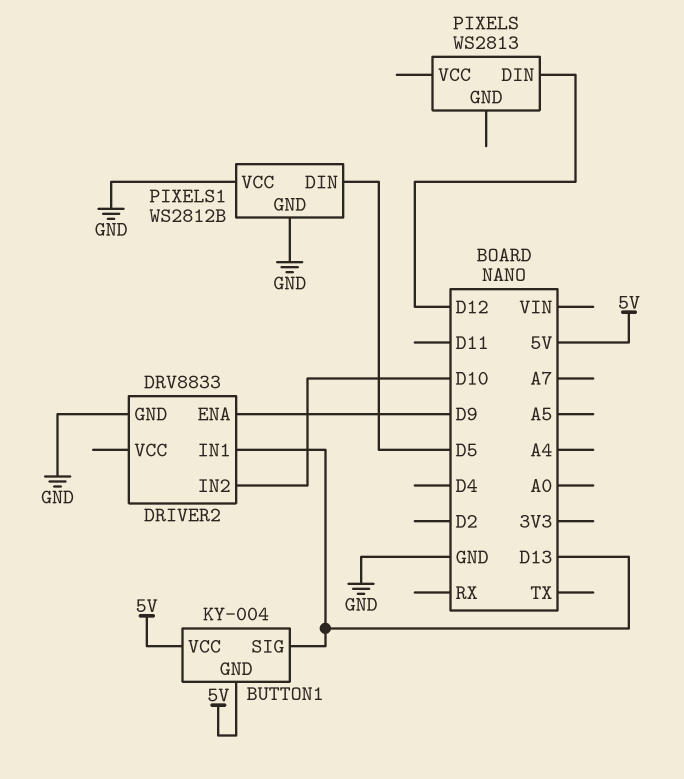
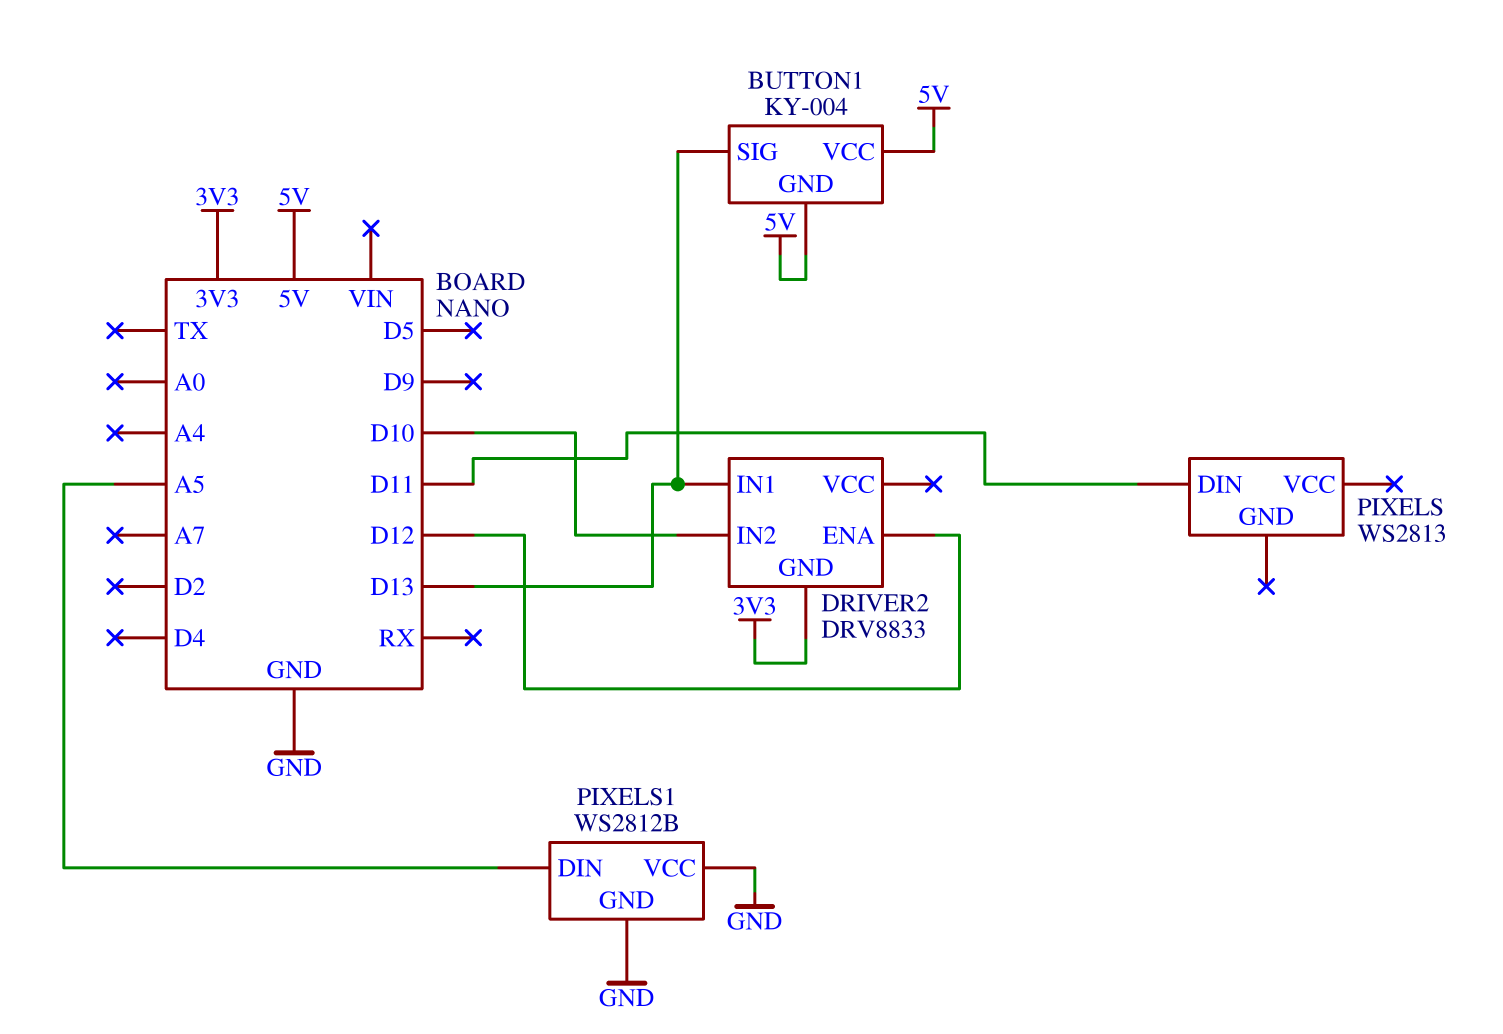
DRIVER2 pin ENA: D9 -> D12
DRIVER2 pin GND: GND -> 3V3
PIXELS pin DIN: D12 -> D11
PIXELS1 pin DIN: D5 -> A5

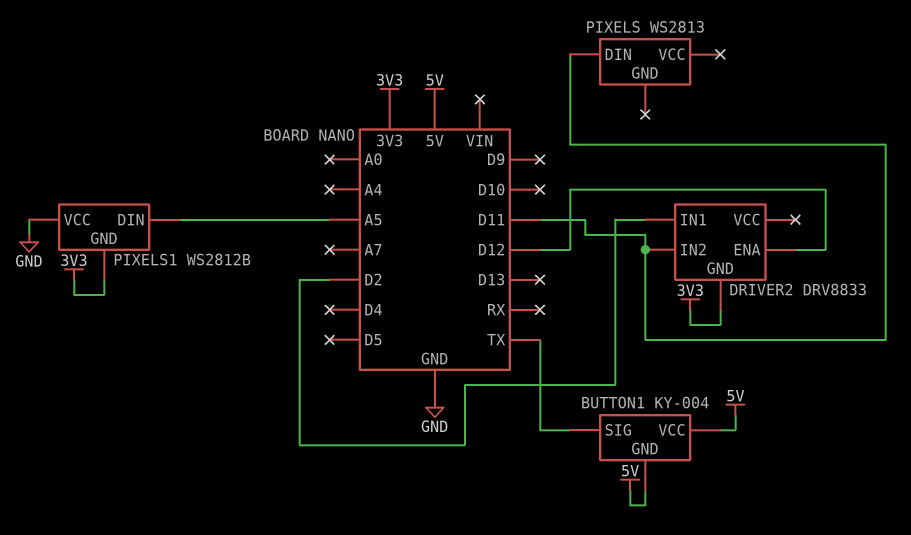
BUTTON1 pin SIG: D13 -> TX
DRIVER2 pin IN1: D13 -> D2
DRIVER2 pin IN2: D10 -> D11
PIXELS1 pin GND: GND -> 3V3

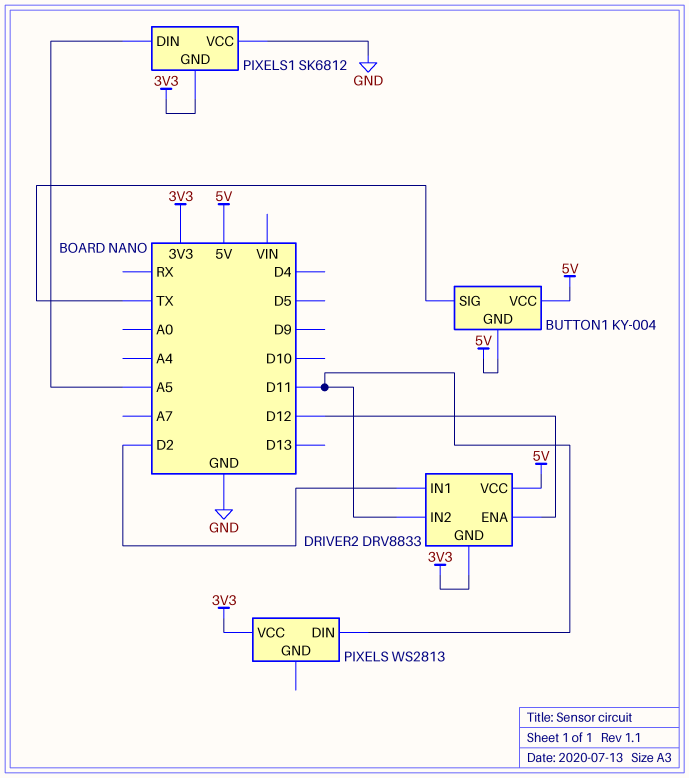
DRIVER2 pin VCC: none -> 5V
PIXELS pin VCC: none -> 3V3
PIXELS1: WS2812B -> SK6812

